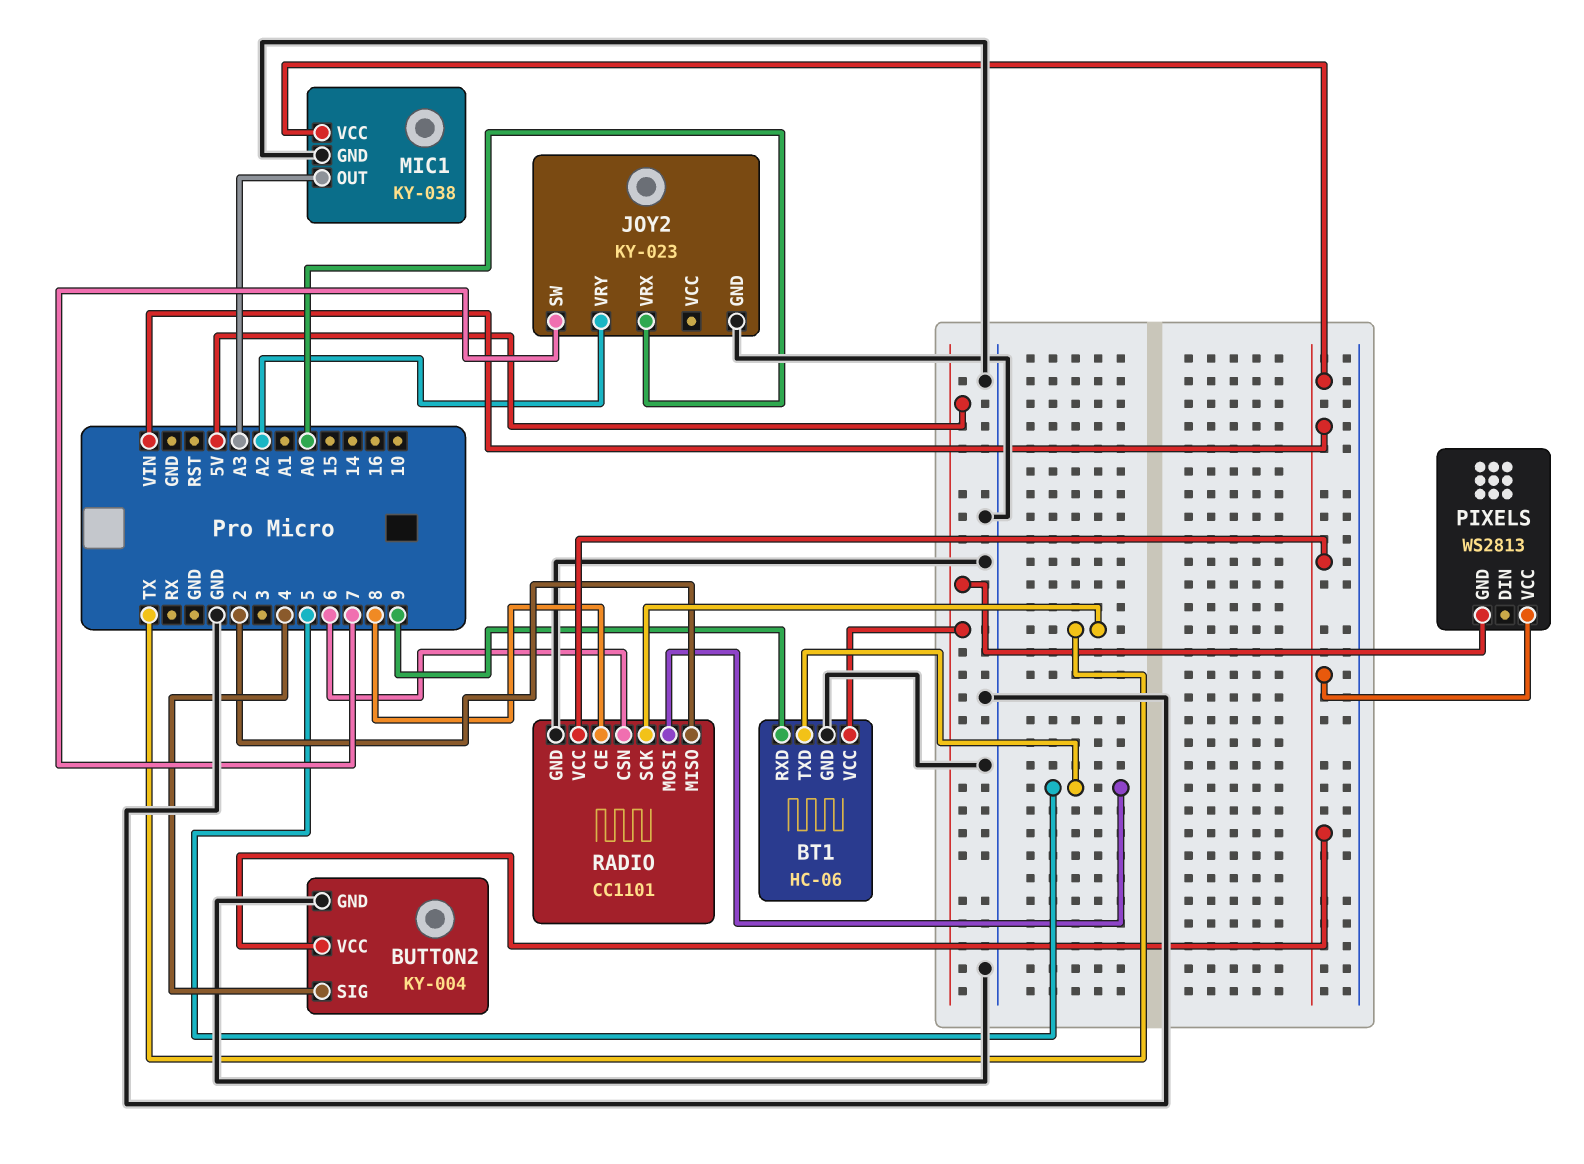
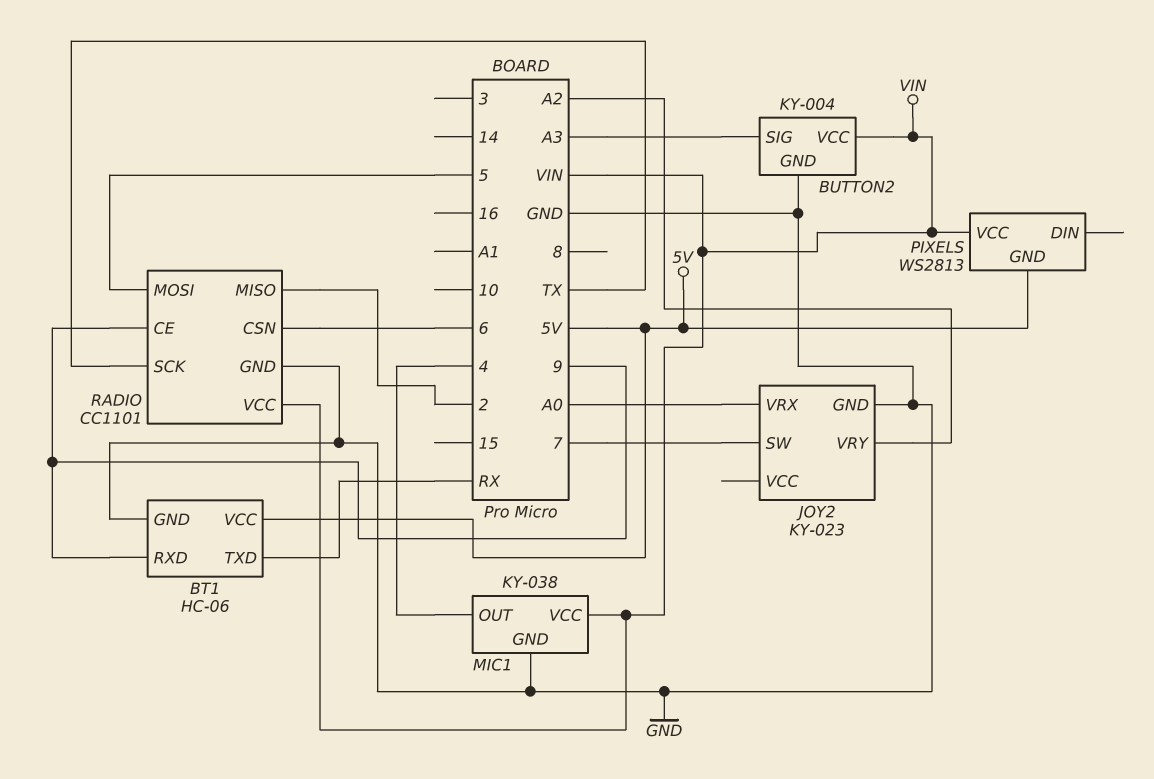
BT1 pin TXD: 5 -> RX
BUTTON2 pin SIG: 4 -> A3
MIC1 pin OUT: A3 -> 4
RADIO pin CE: 8 -> 9

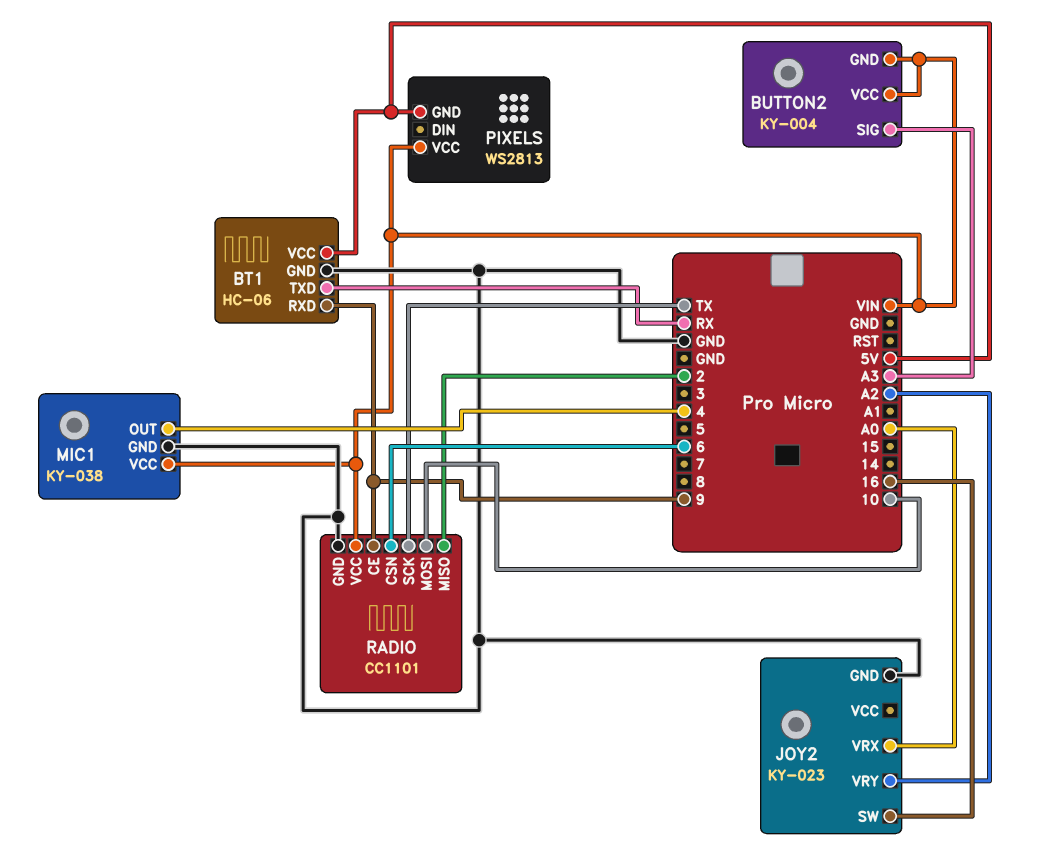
BUTTON2 pin GND: GND -> VIN
JOY2 pin SW: 7 -> 16
RADIO pin MOSI: 5 -> 10

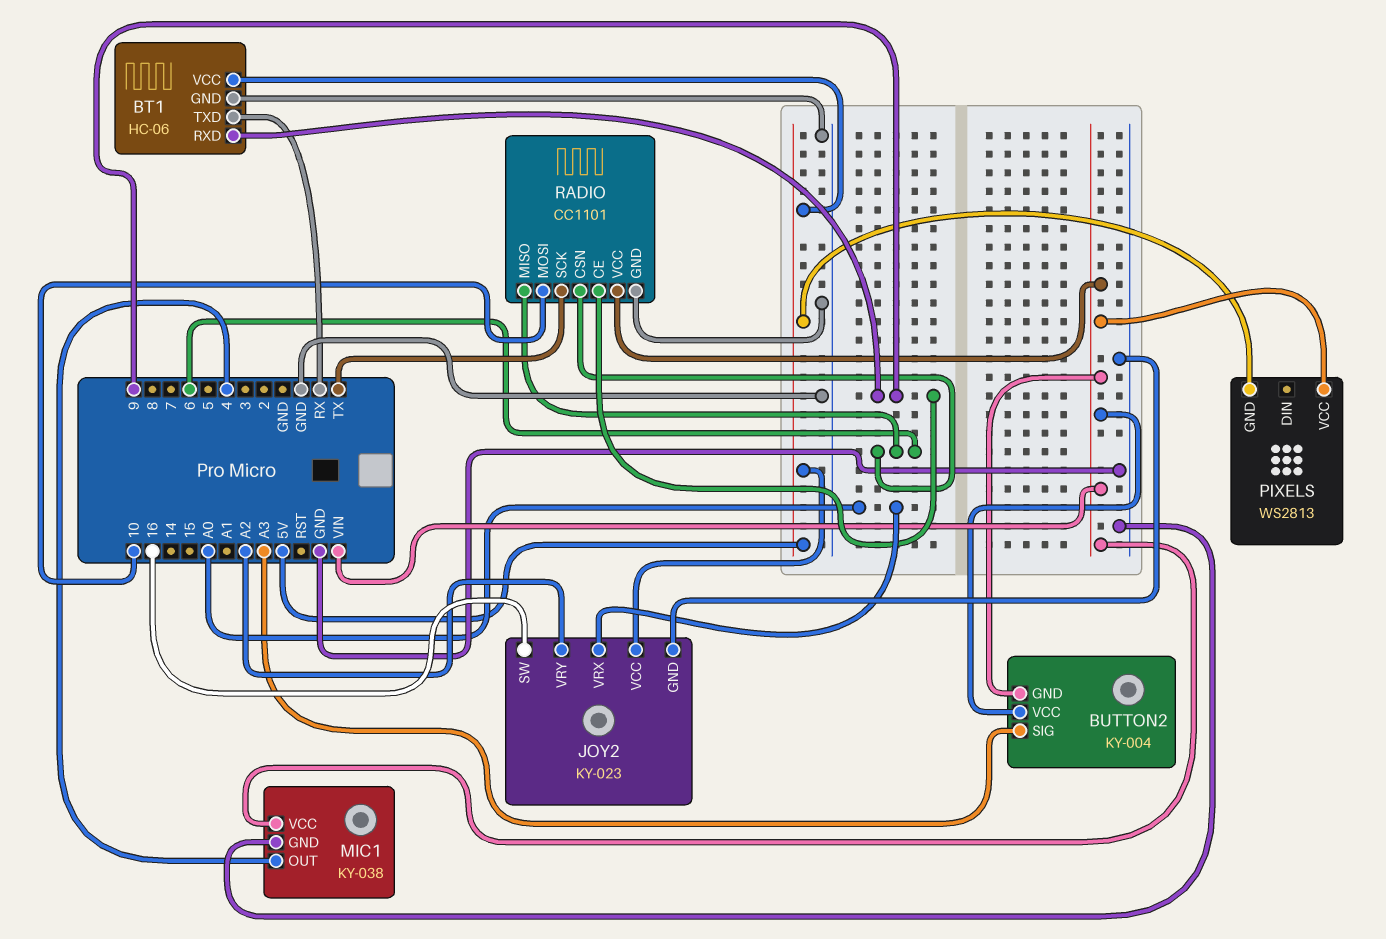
JOY2 pin VCC: none -> 5V
RADIO pin MISO: 2 -> 6

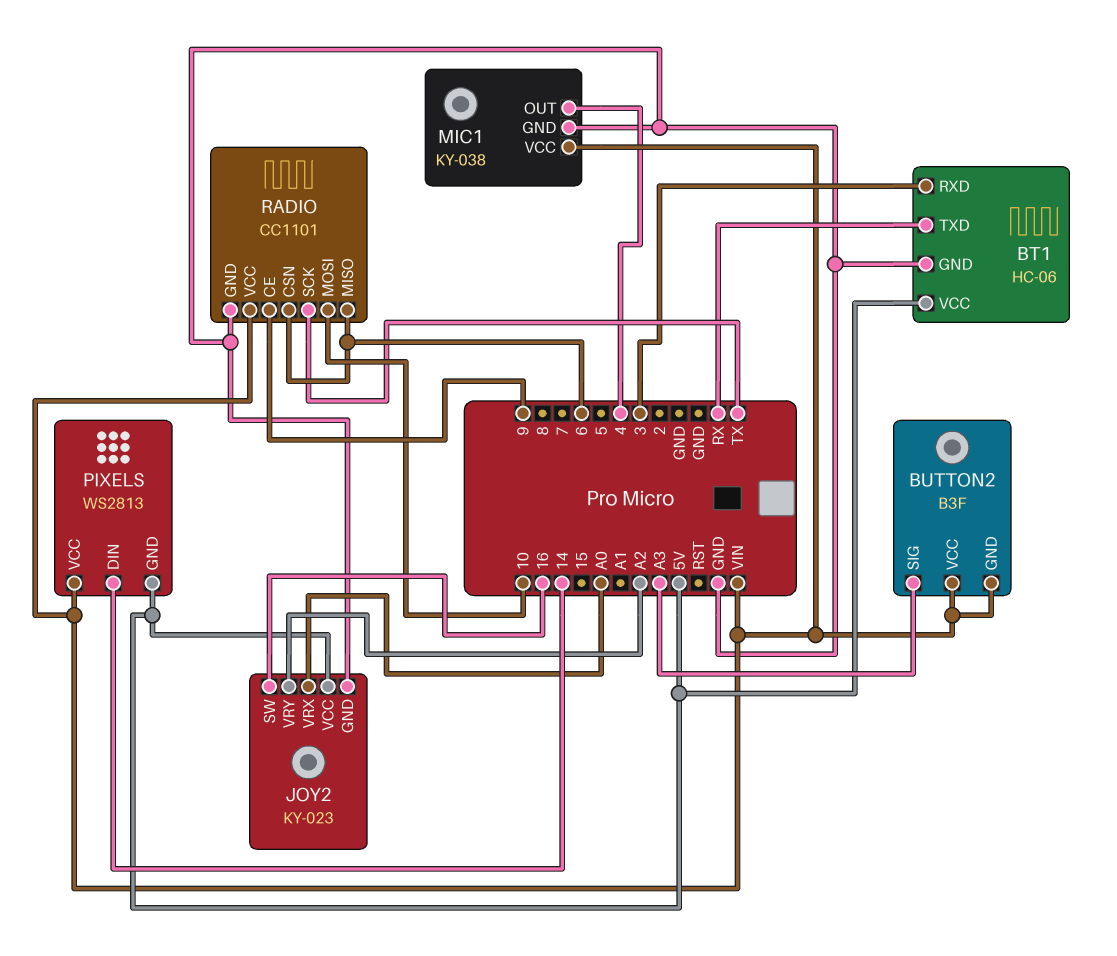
BT1 pin RXD: 9 -> 3
BUTTON2: KY-004 -> B3F
PIXELS pin DIN: none -> 14

